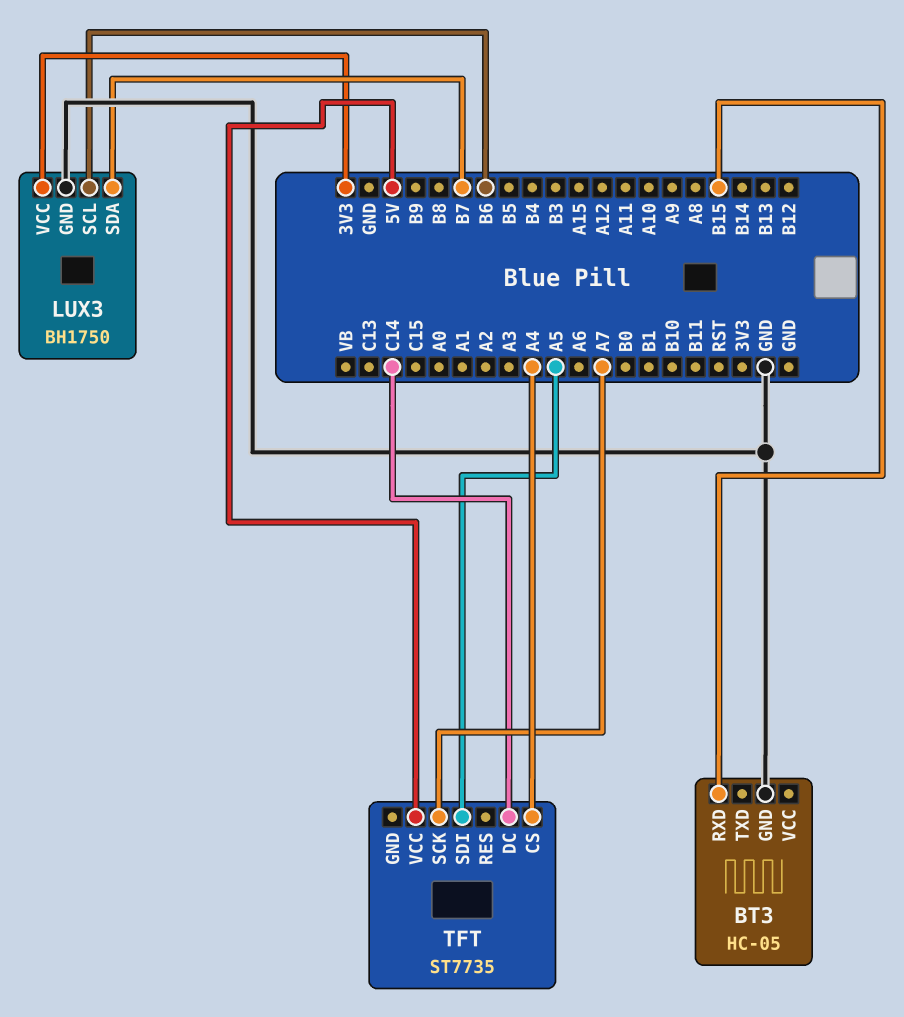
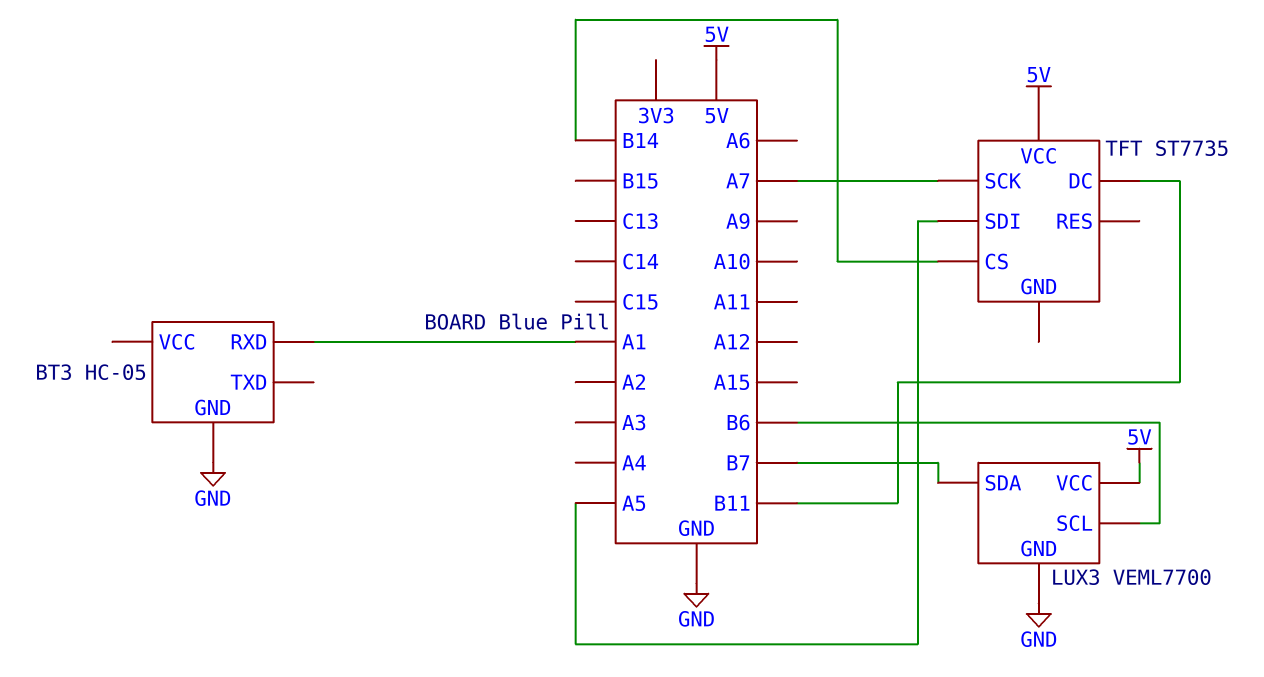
BT3 pin RXD: B15 -> A1
LUX3: BH1750 -> VEML7700
LUX3 pin VCC: 3V3 -> 5V
TFT pin CS: A4 -> B14
TFT pin DC: C14 -> B11

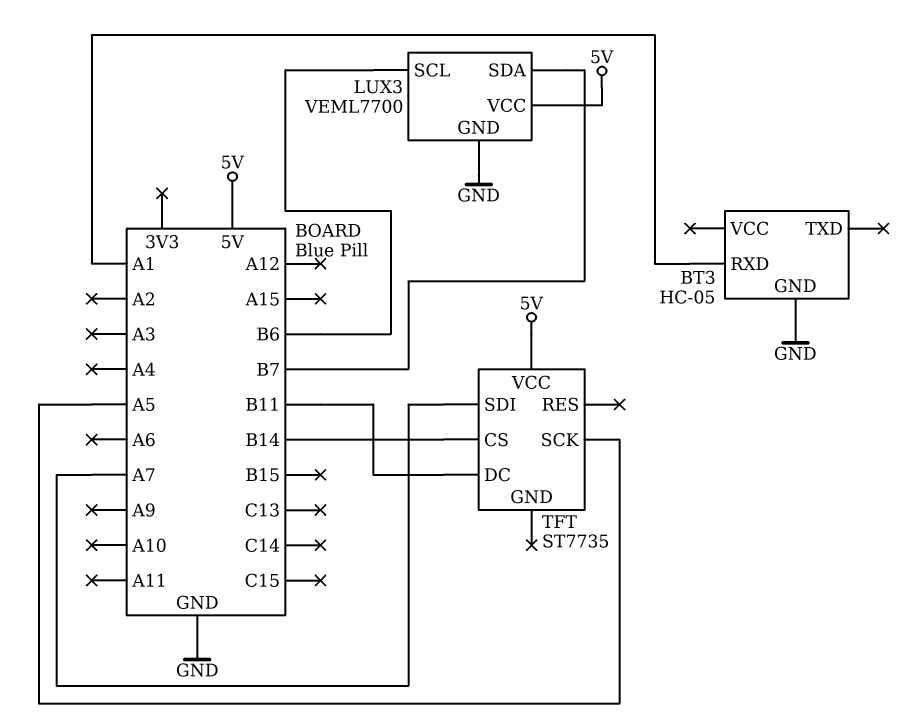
TFT pin SCK: A7 -> A5
TFT pin SDI: A5 -> A7

